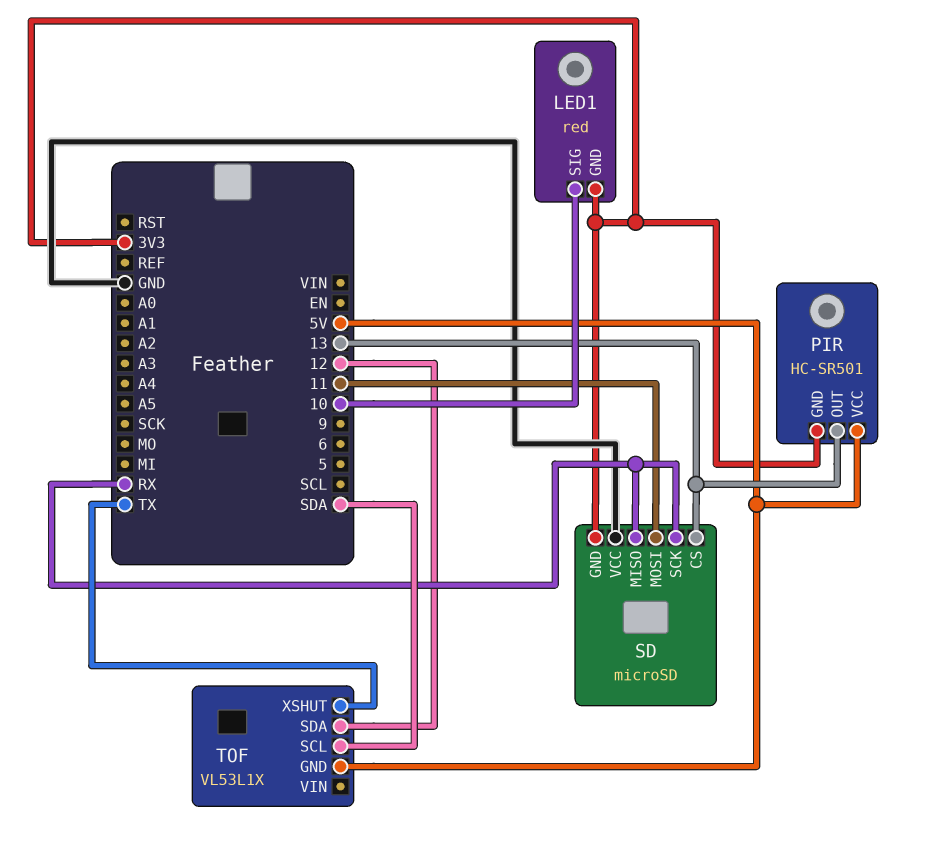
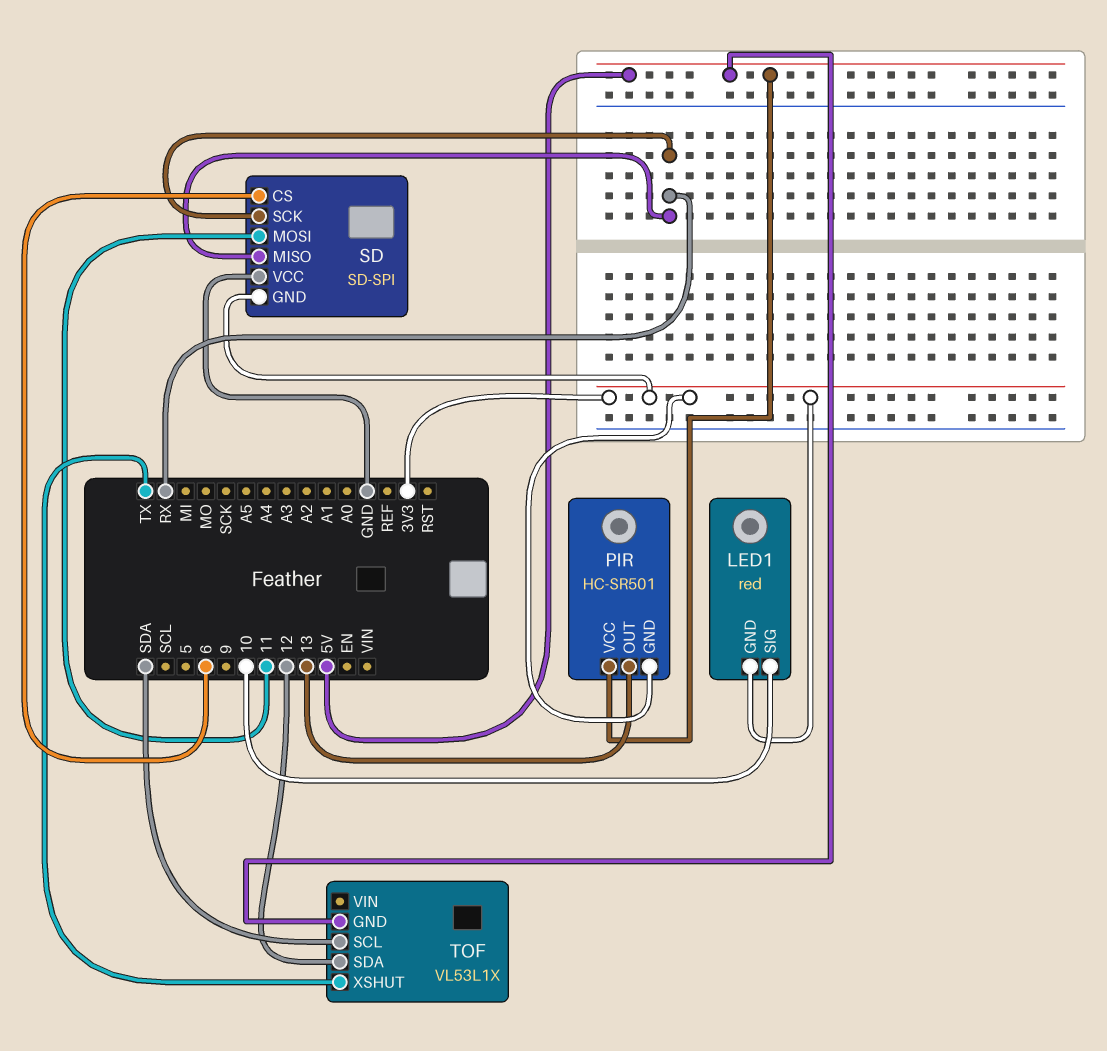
SD: microSD -> SD-SPI
SD pin CS: 13 -> 6

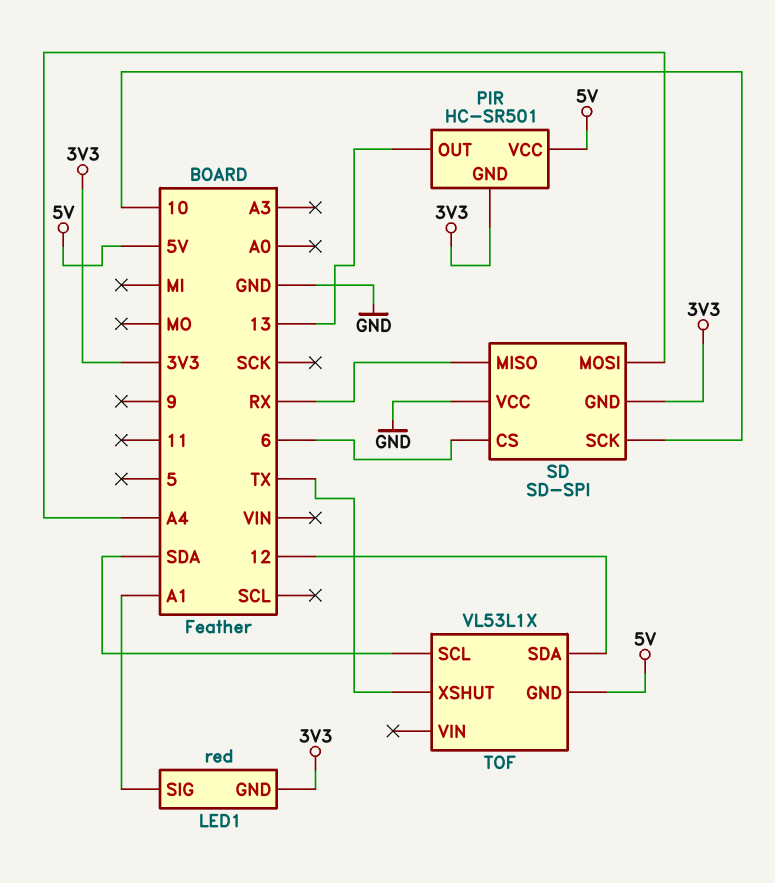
LED1 pin SIG: 10 -> A1
SD pin MOSI: 11 -> A4
SD pin SCK: RX -> 10

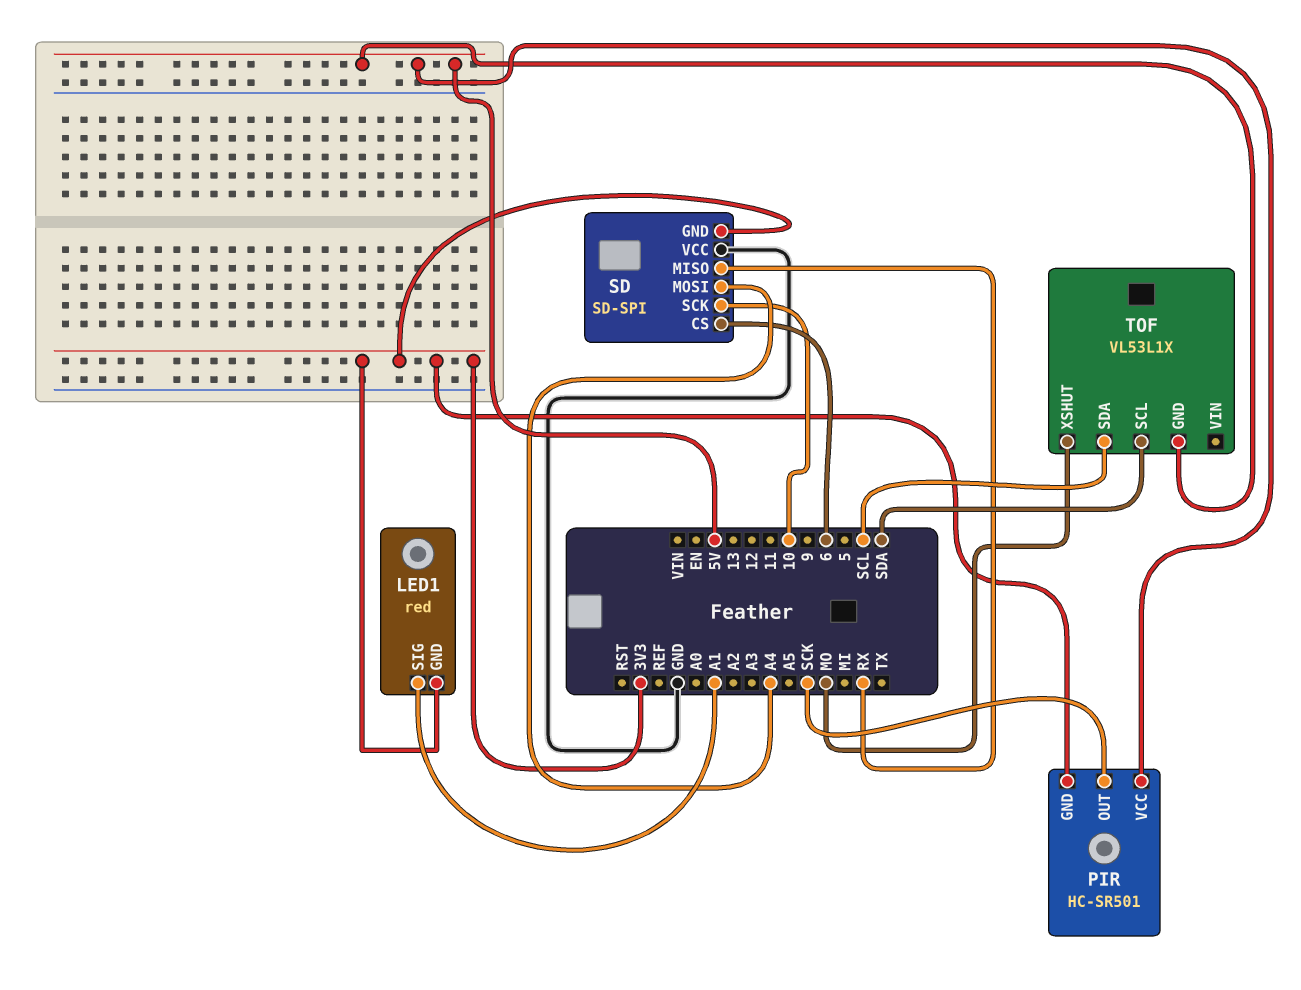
PIR pin OUT: 13 -> SCK
TOF pin SDA: 12 -> SCL
TOF pin XSHUT: TX -> MO

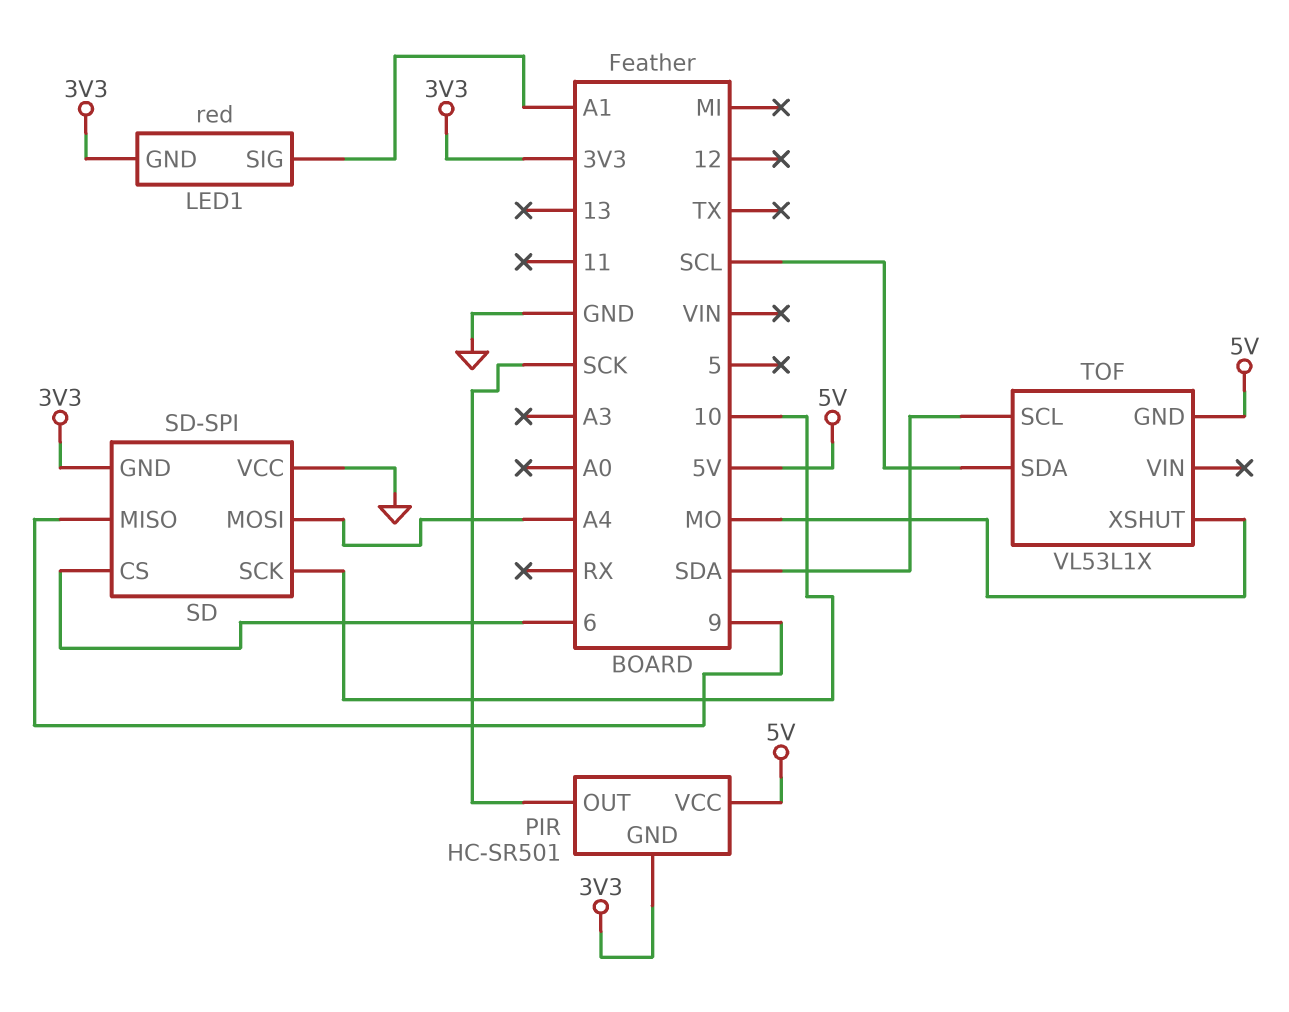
SD pin MISO: RX -> 9

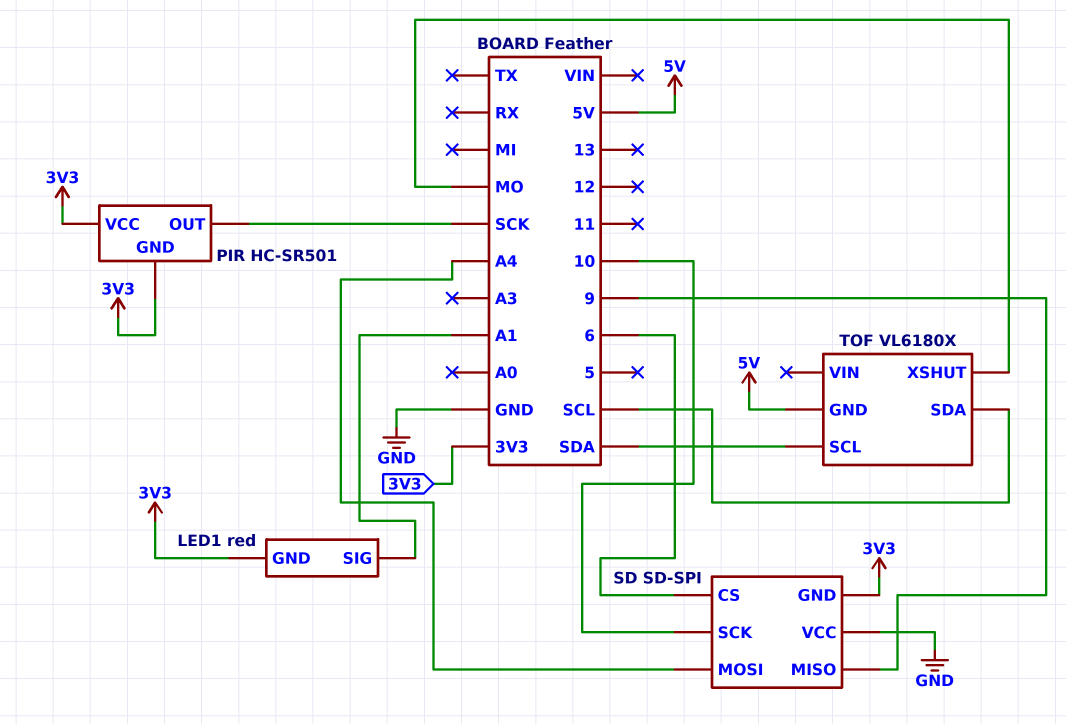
PIR pin VCC: 5V -> 3V3
TOF: VL53L1X -> VL6180X

